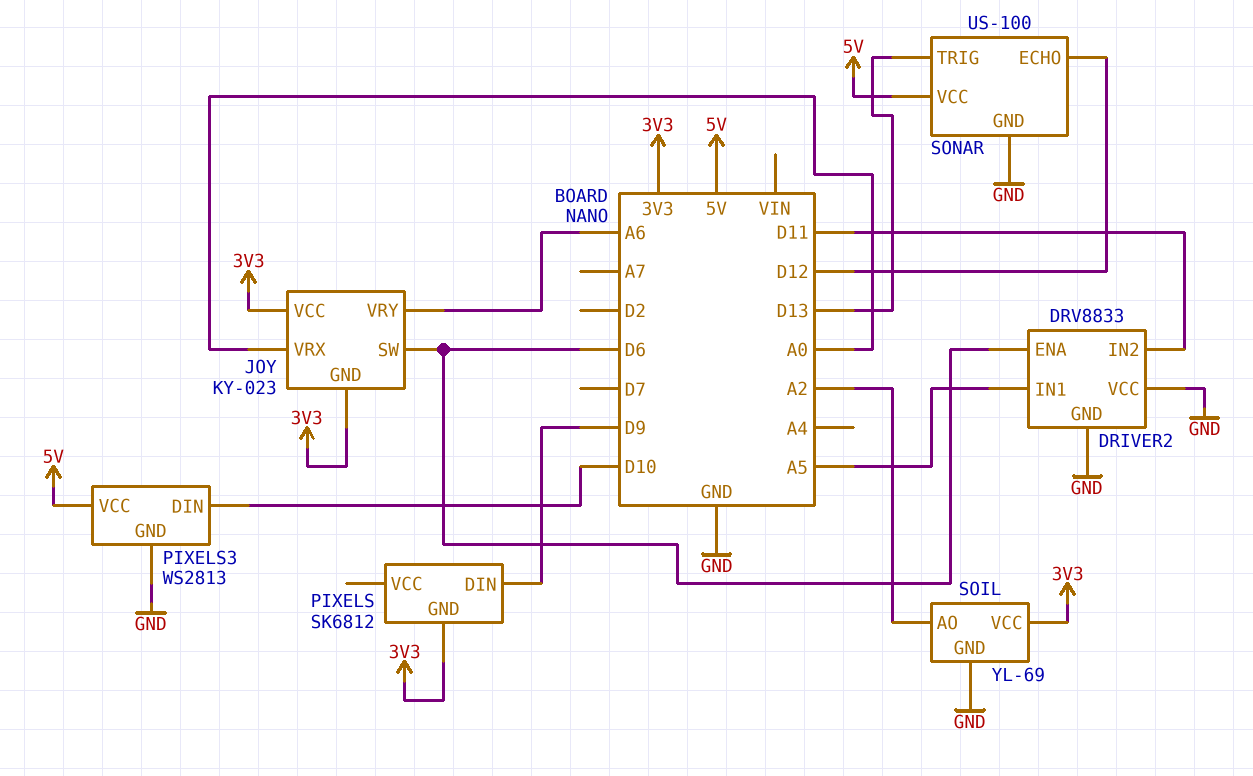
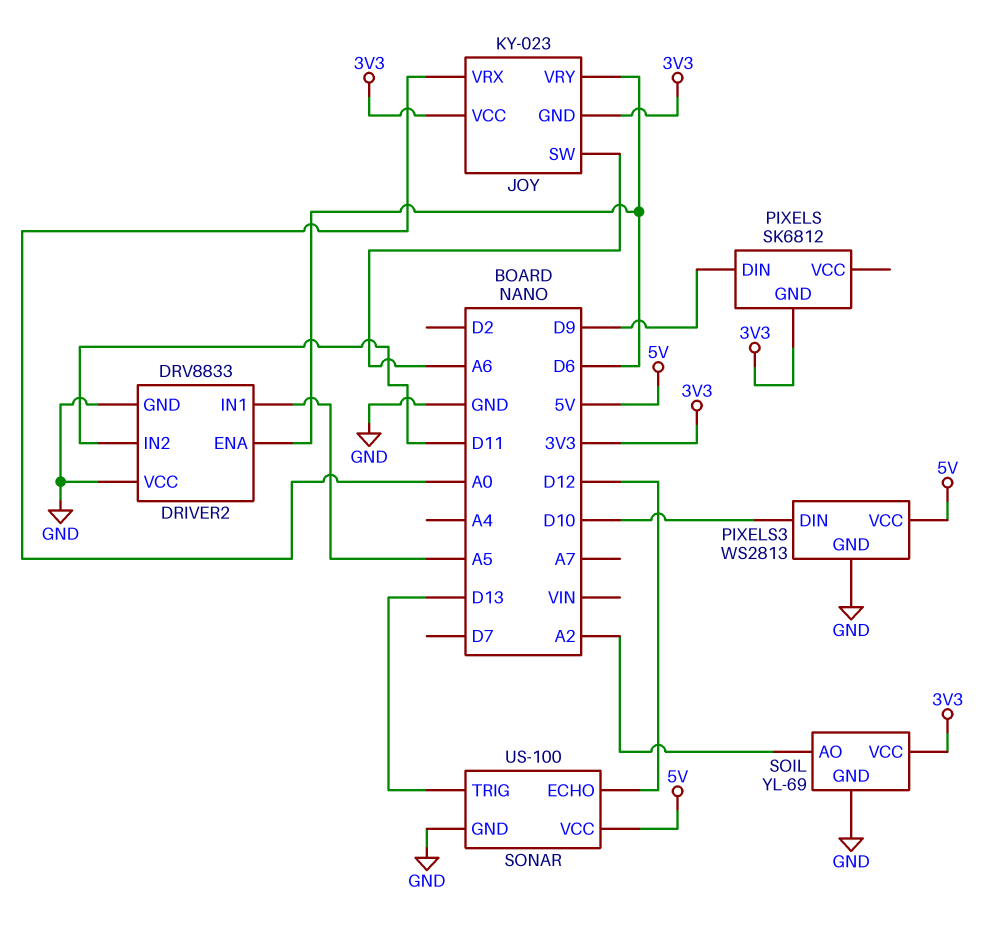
JOY pin SW: D6 -> A6
JOY pin VRY: A6 -> D6

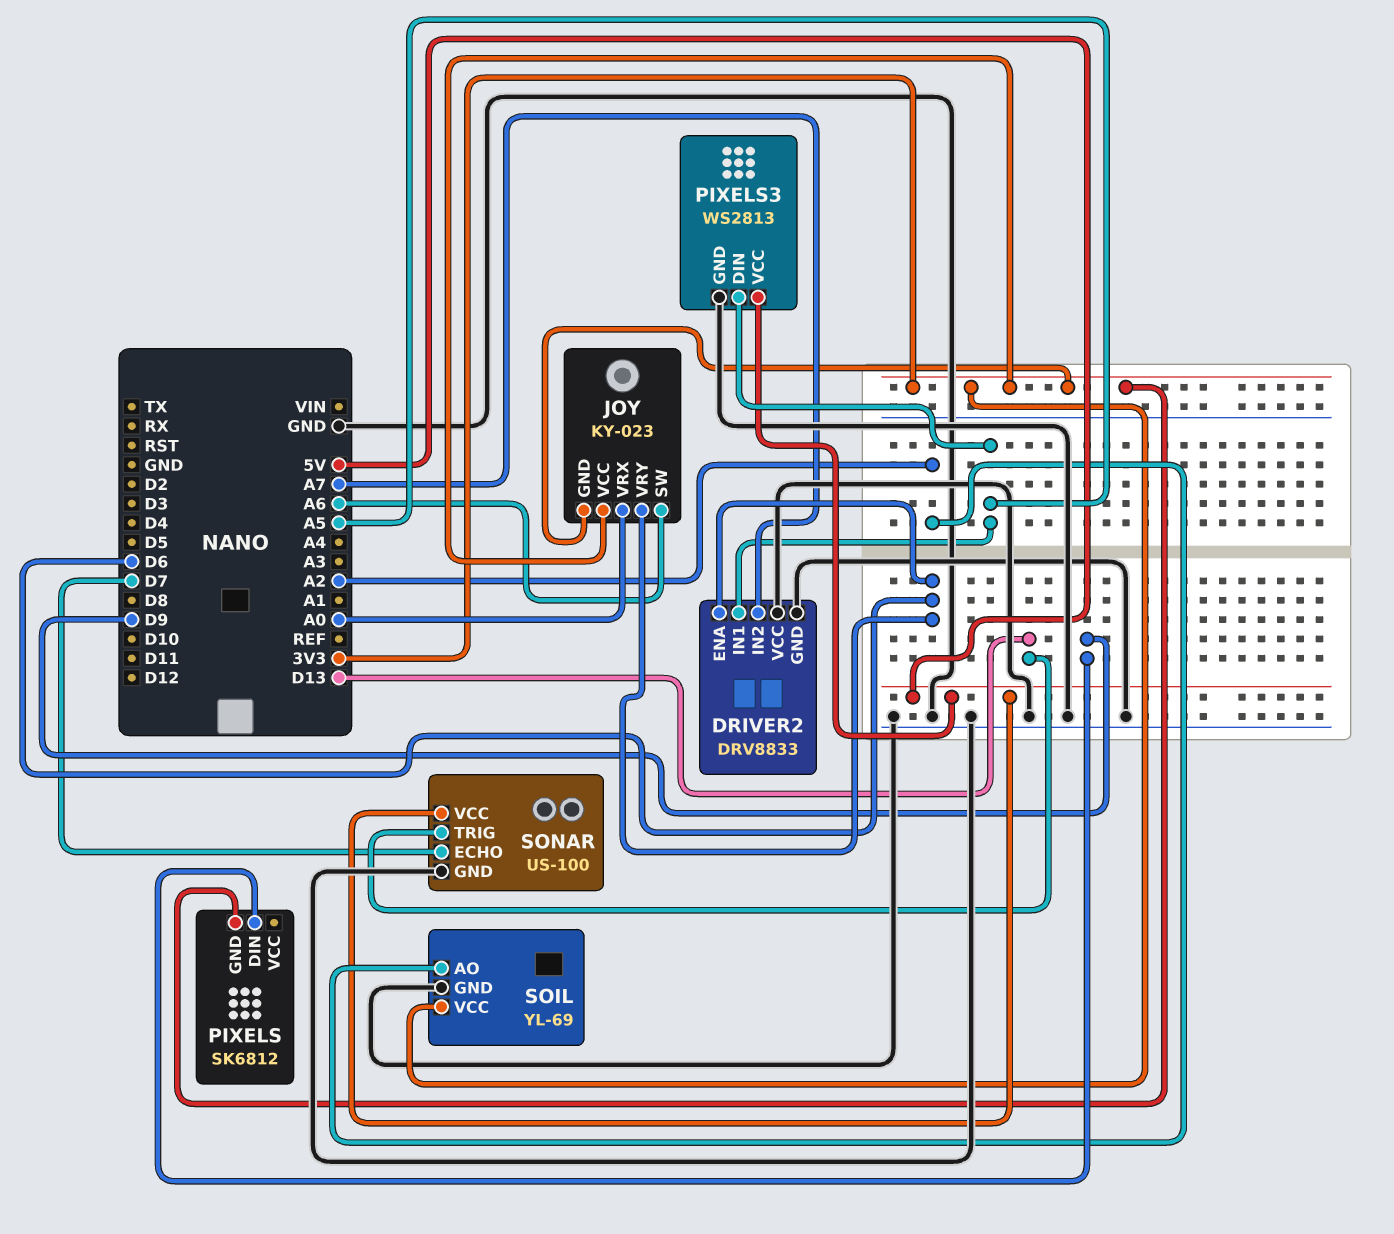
DRIVER2 pin IN2: D11 -> A7
PIXELS3 pin DIN: D10 -> A5
SONAR pin ECHO: D12 -> D7

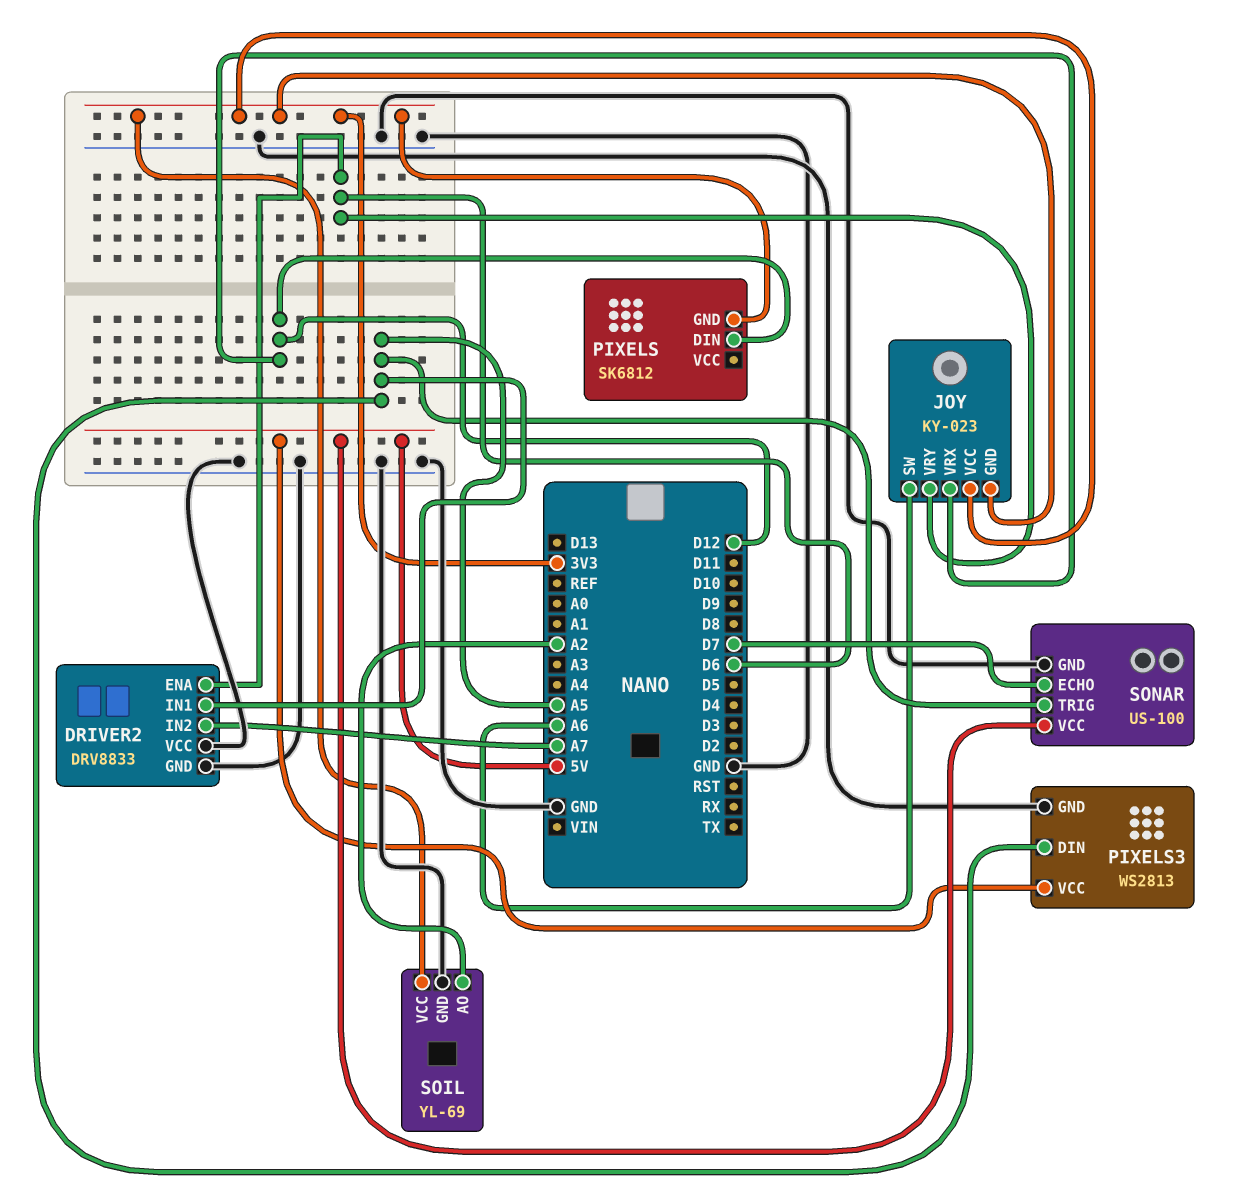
JOY pin VRX: A0 -> D12
PIXELS pin DIN: D9 -> D12
SONAR pin TRIG: D13 -> A5

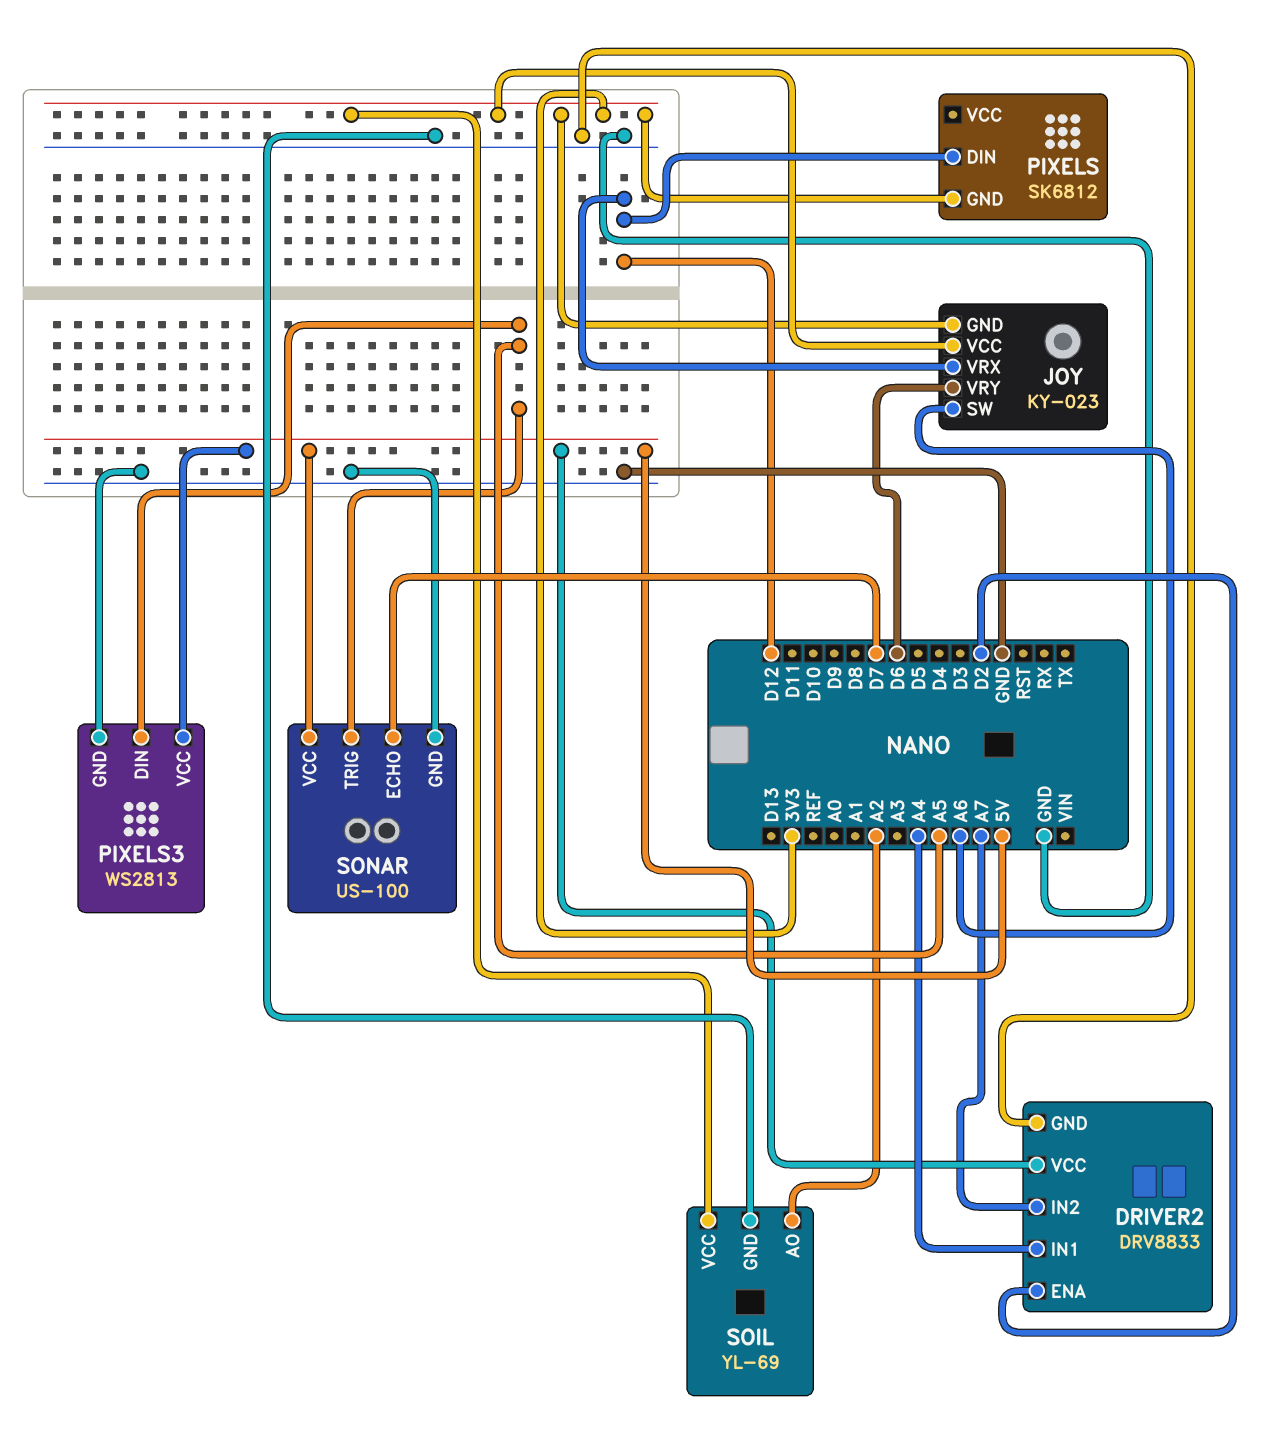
DRIVER2 pin ENA: D6 -> D2
DRIVER2 pin IN1: A5 -> A4
DRIVER2 pin VCC: GND -> 5V

